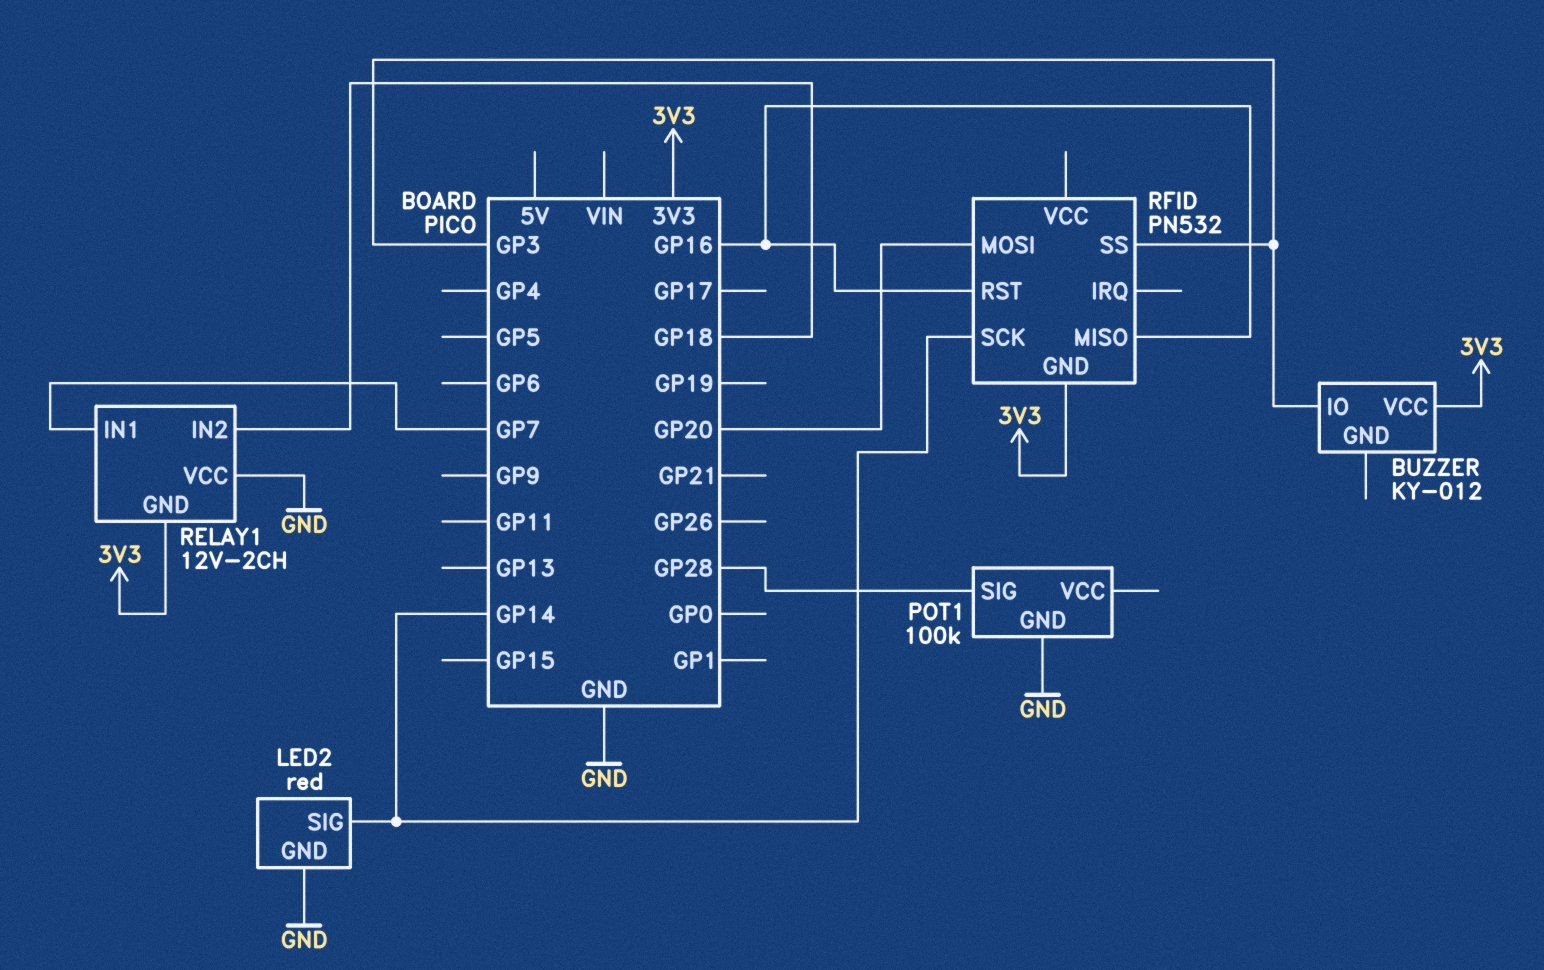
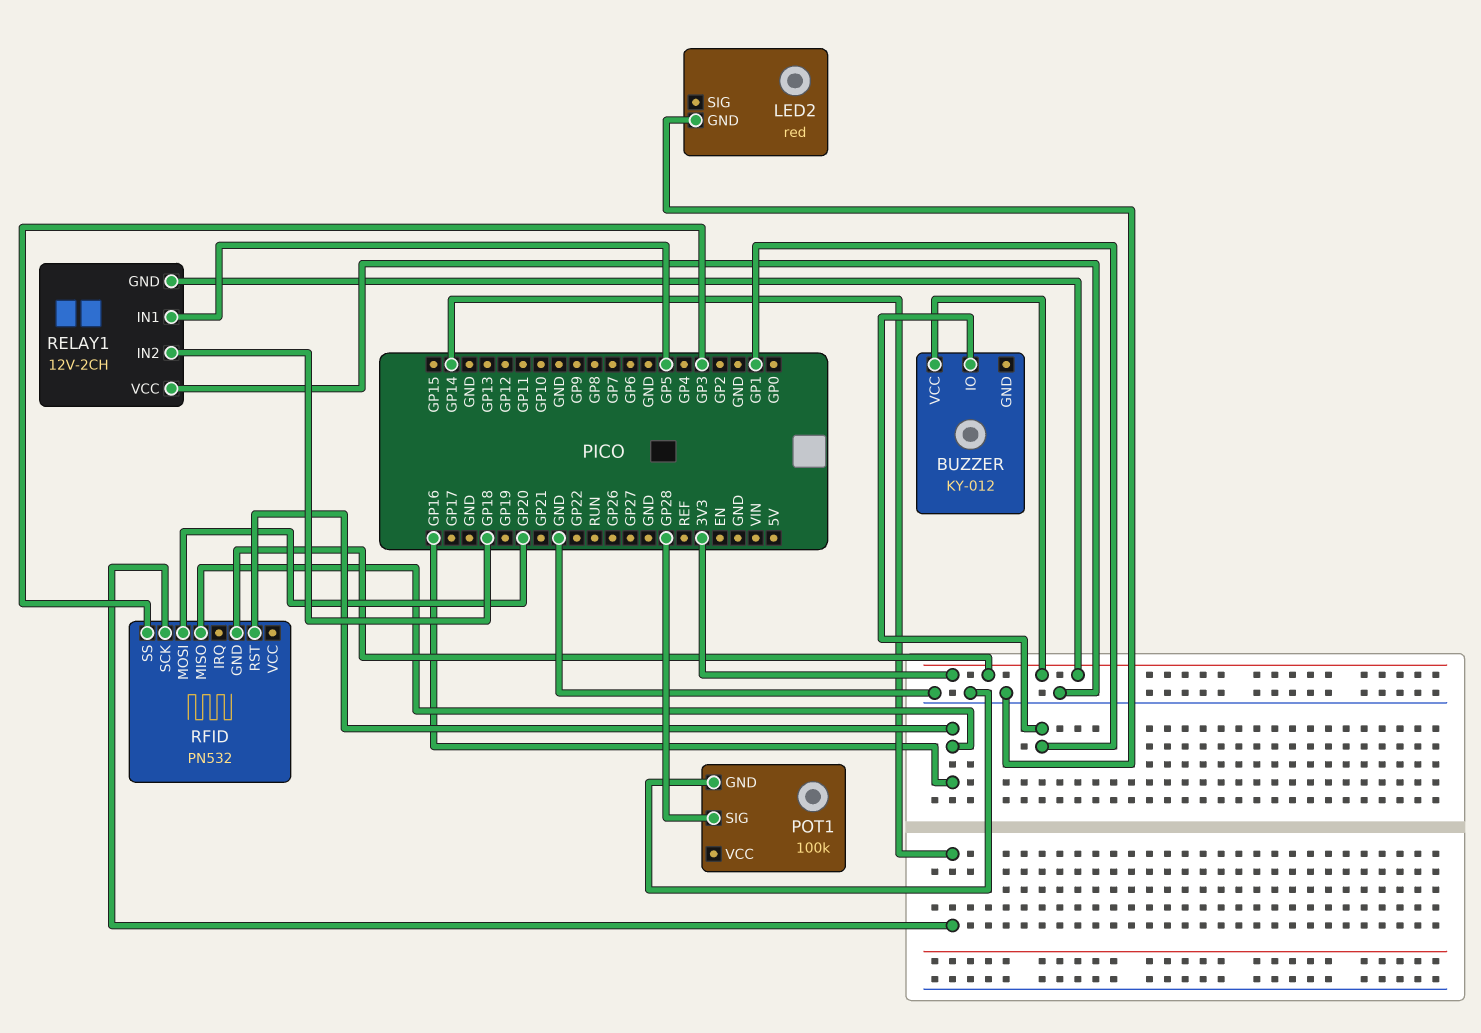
BUZZER pin IO: GP3 -> GP1
LED2 pin SIG: GP14 -> none
RELAY1 pin IN1: GP7 -> GP5

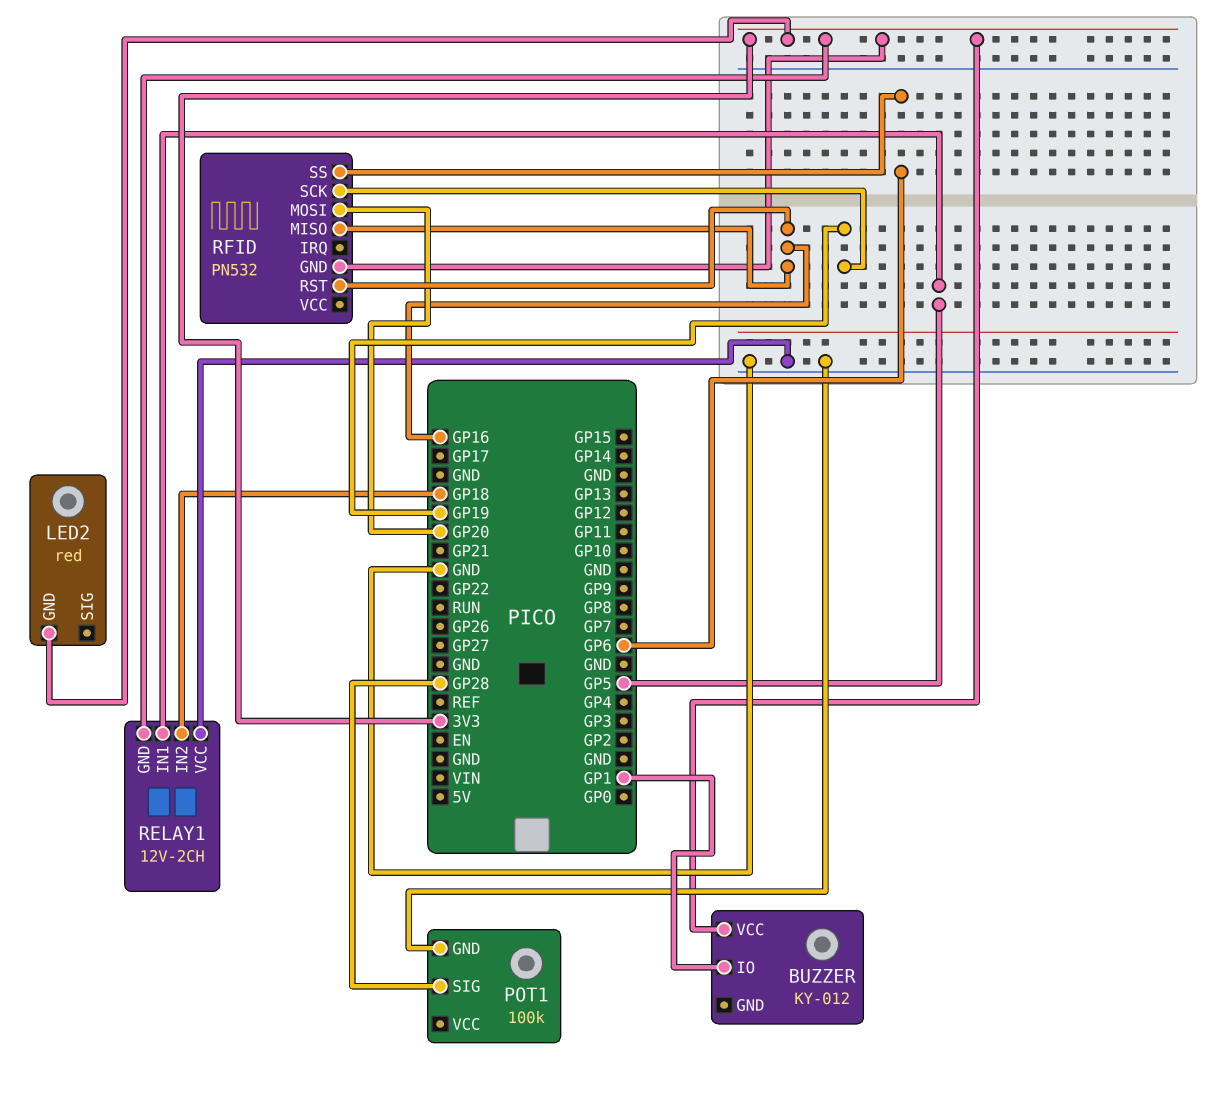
LED2 pin GND: GND -> 3V3
RFID pin SCK: GP14 -> GP19
RFID pin SS: GP3 -> GP6

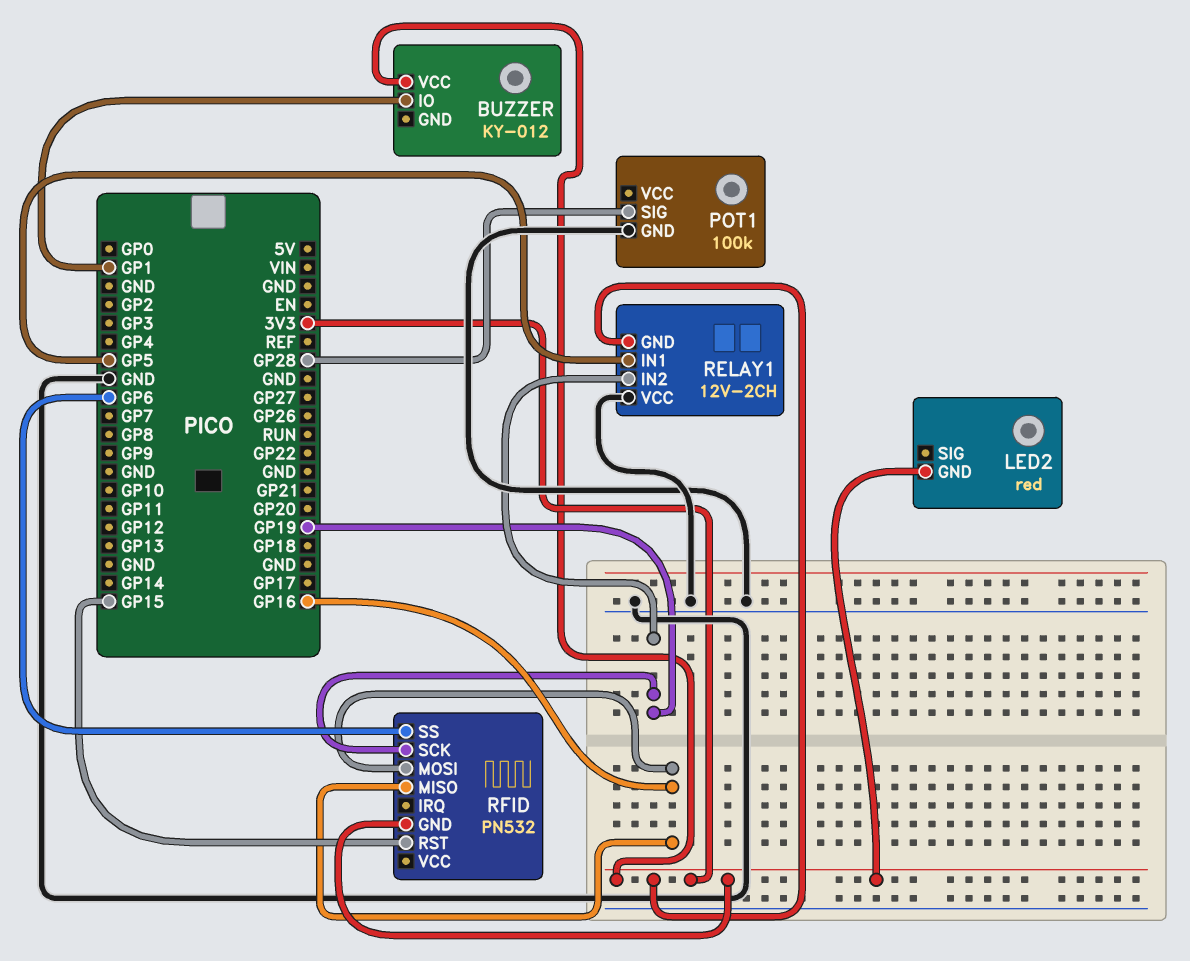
RELAY1 pin IN2: GP18 -> GP19
RFID pin MOSI: GP20 -> GP16
RFID pin RST: GP16 -> GP15

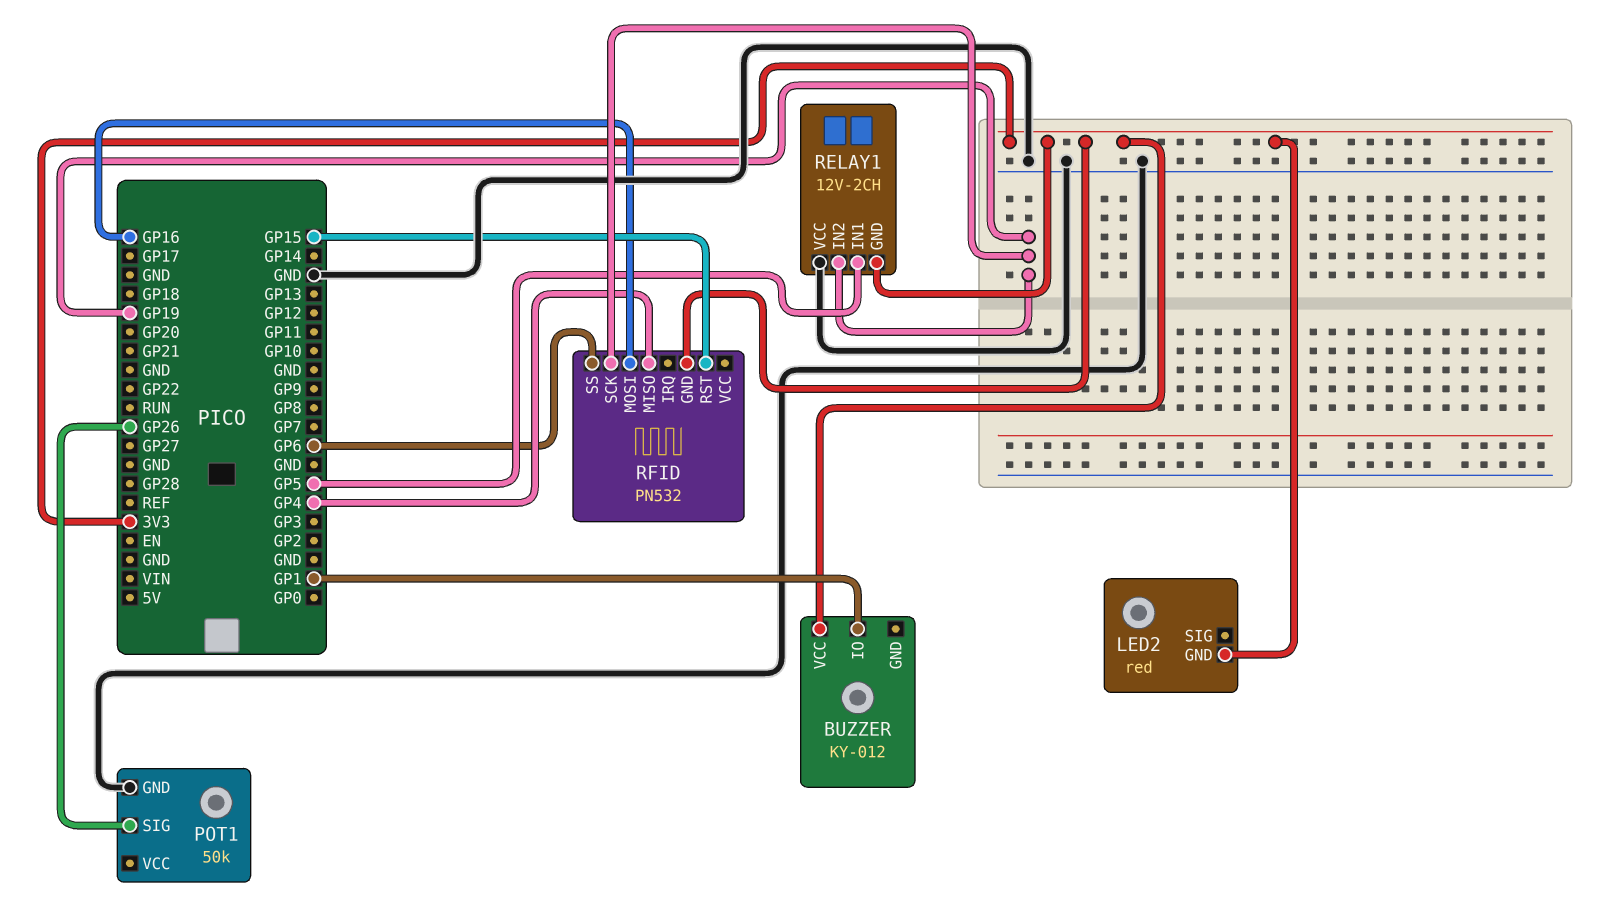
POT1: 100k -> 50k
POT1 pin SIG: GP28 -> GP26
RFID pin MISO: GP16 -> GP4

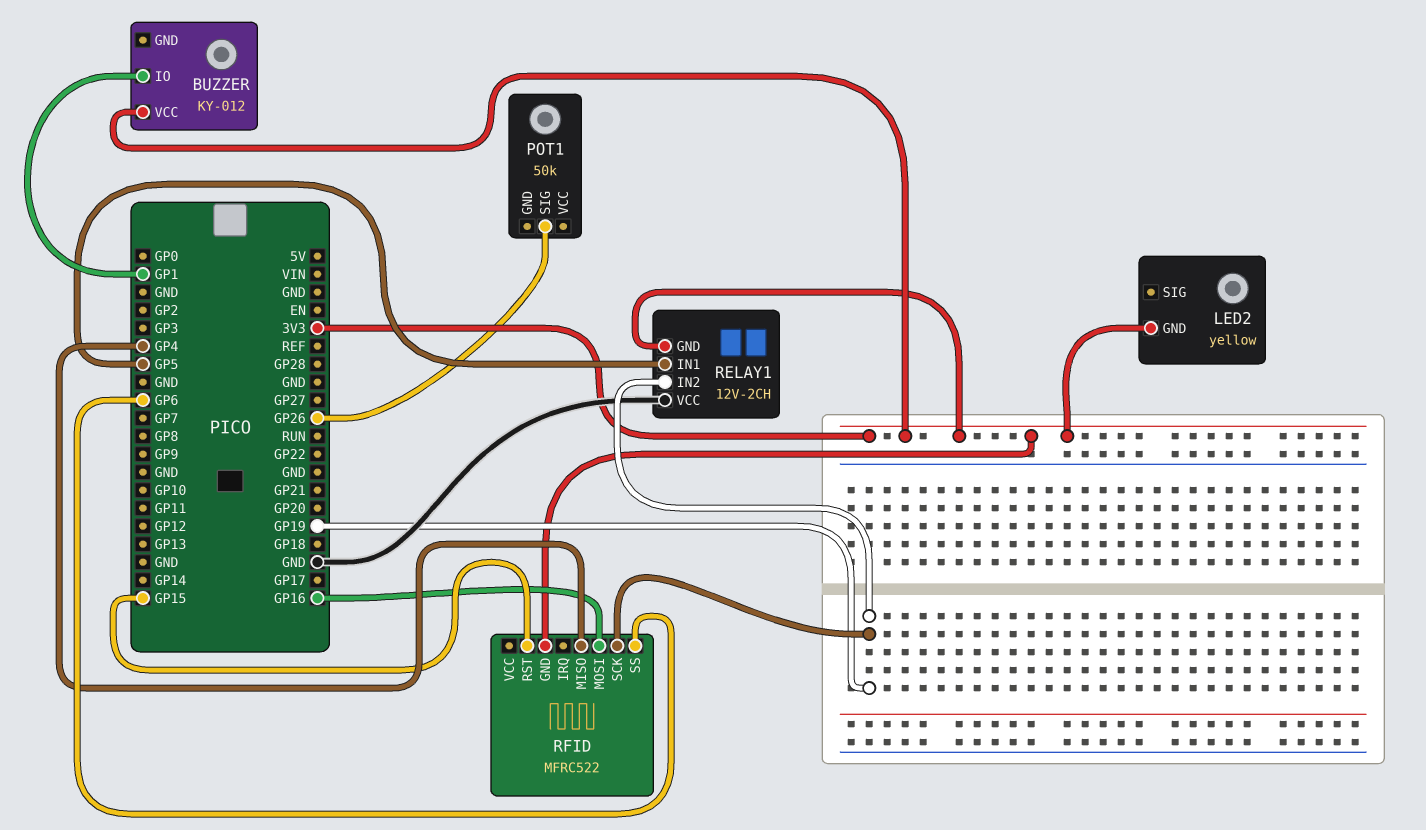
LED2: red -> yellow
POT1 pin GND: GND -> none
RFID: PN532 -> MFRC522

